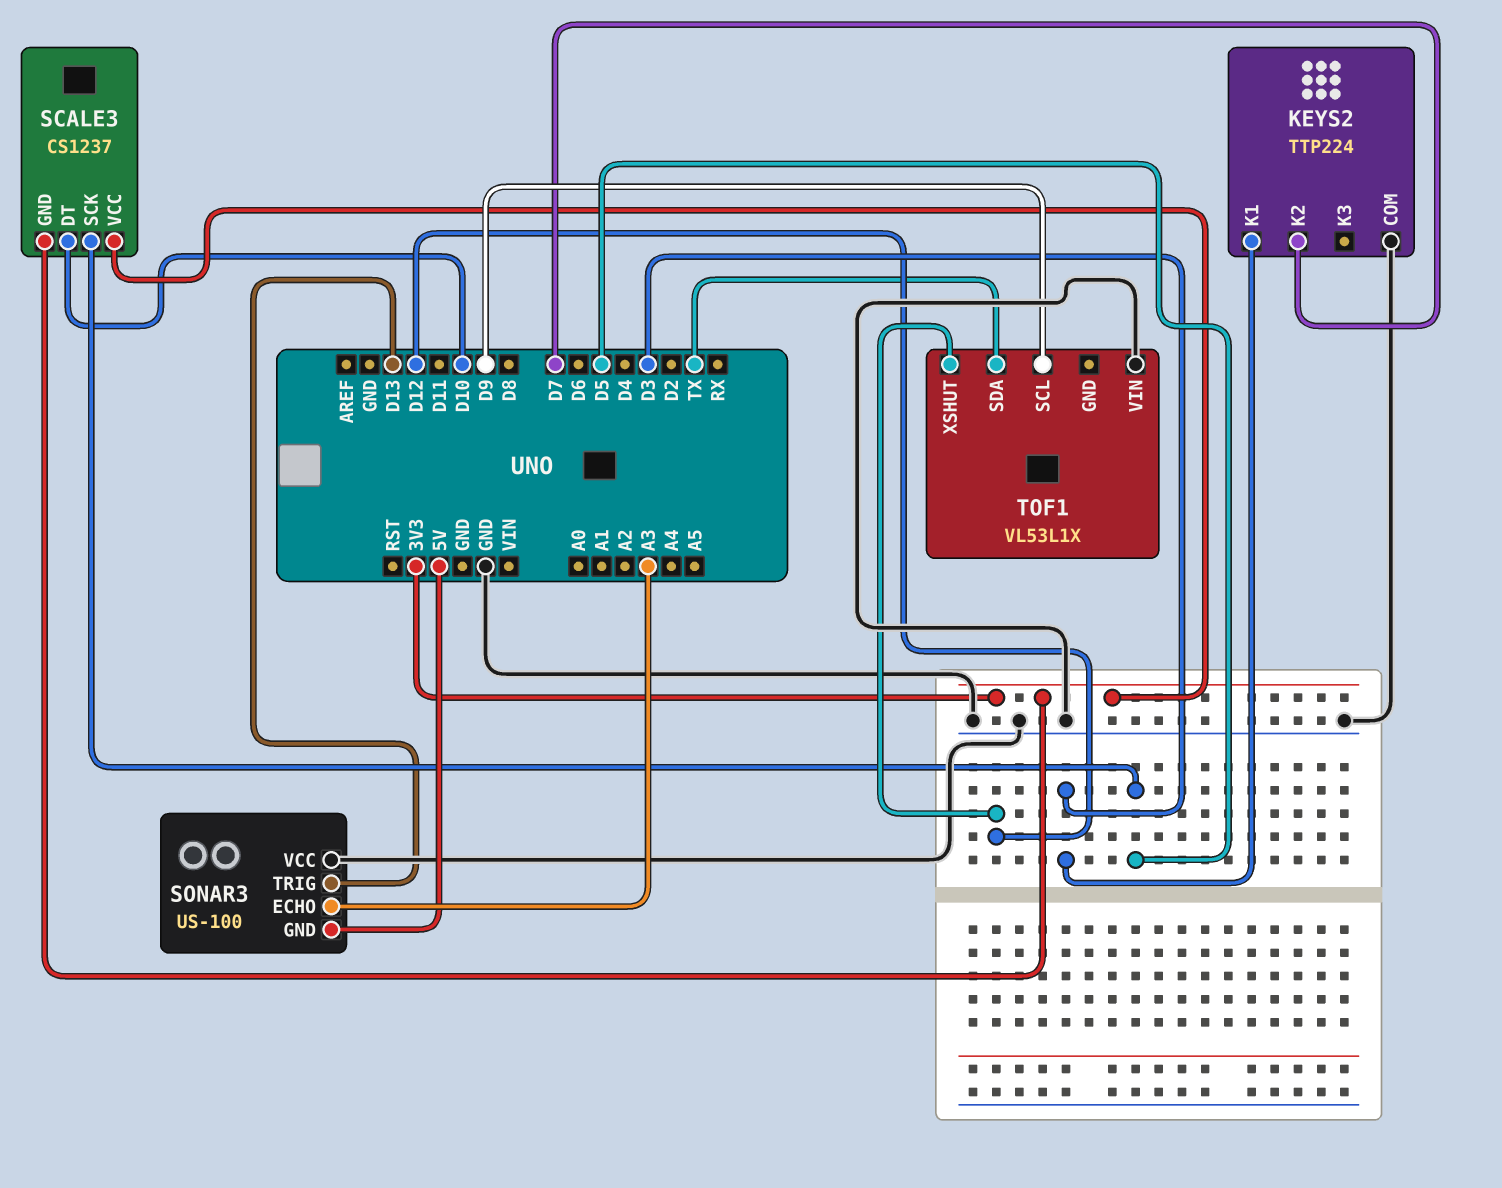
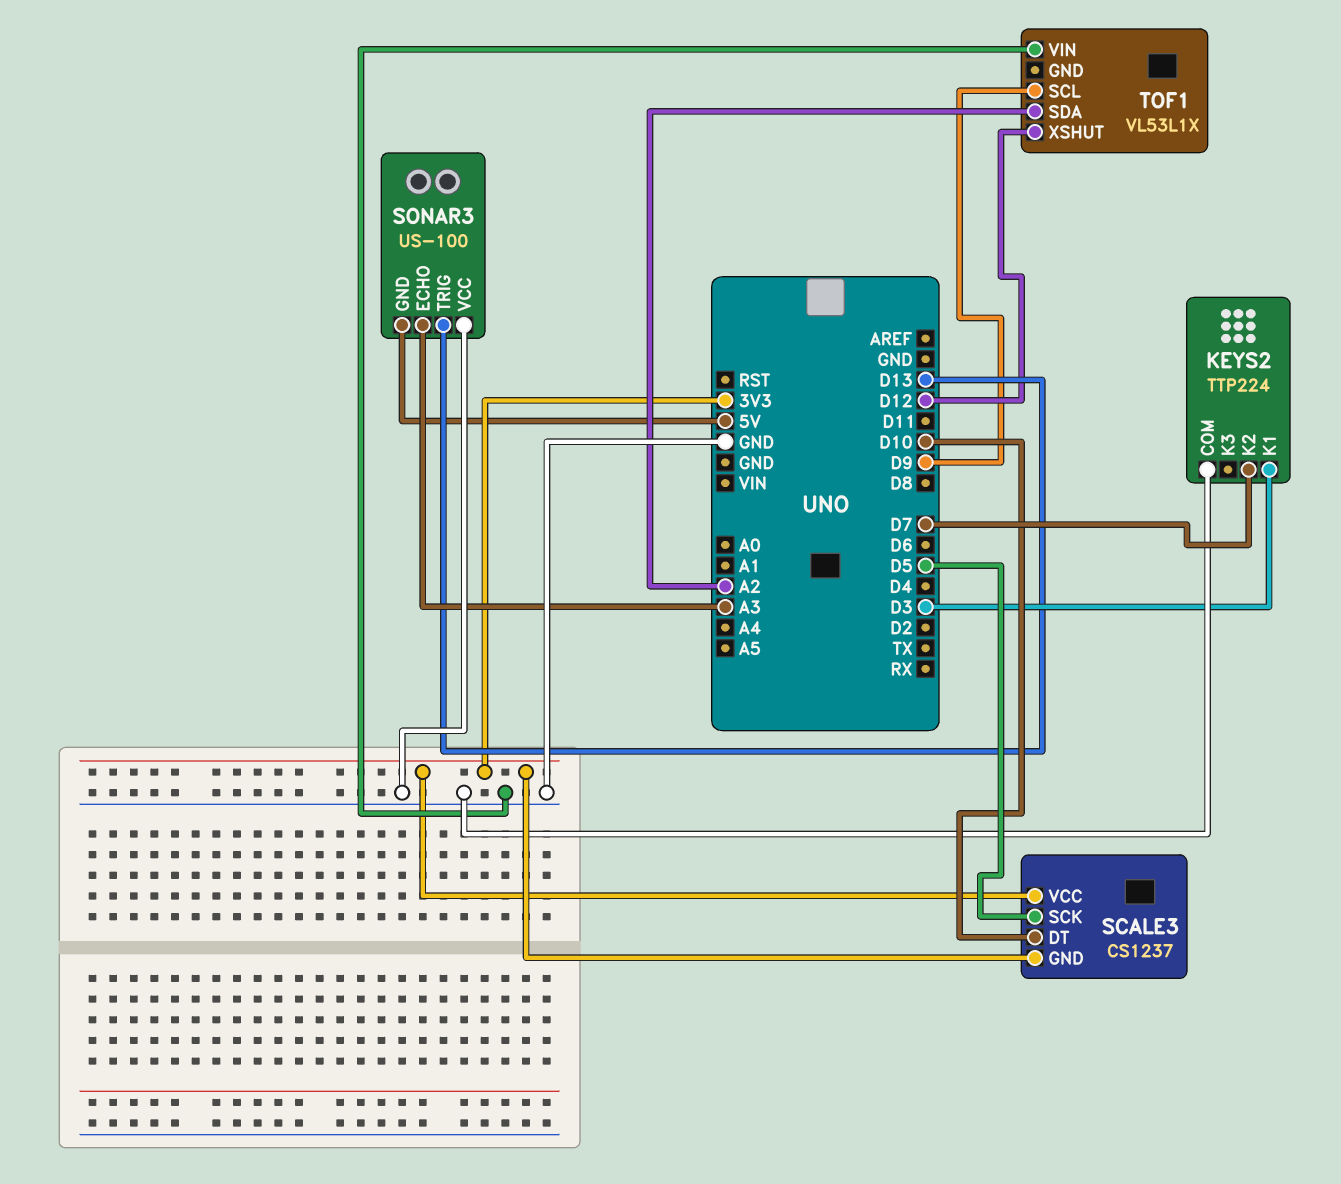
TOF1 pin SDA: TX -> A2

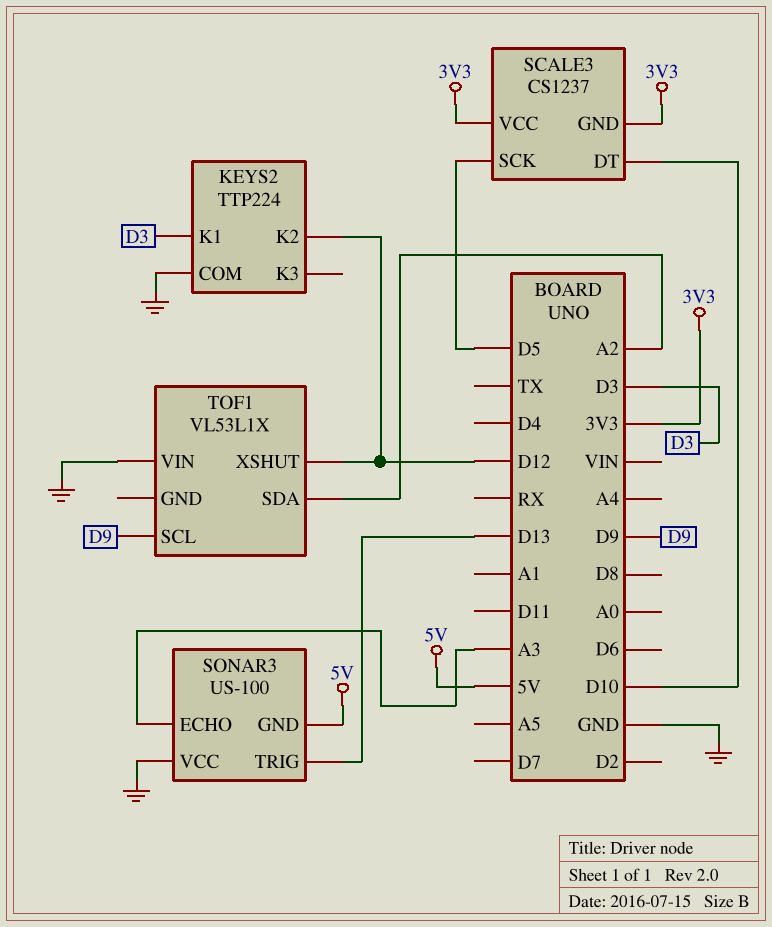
KEYS2 pin K2: D7 -> D12

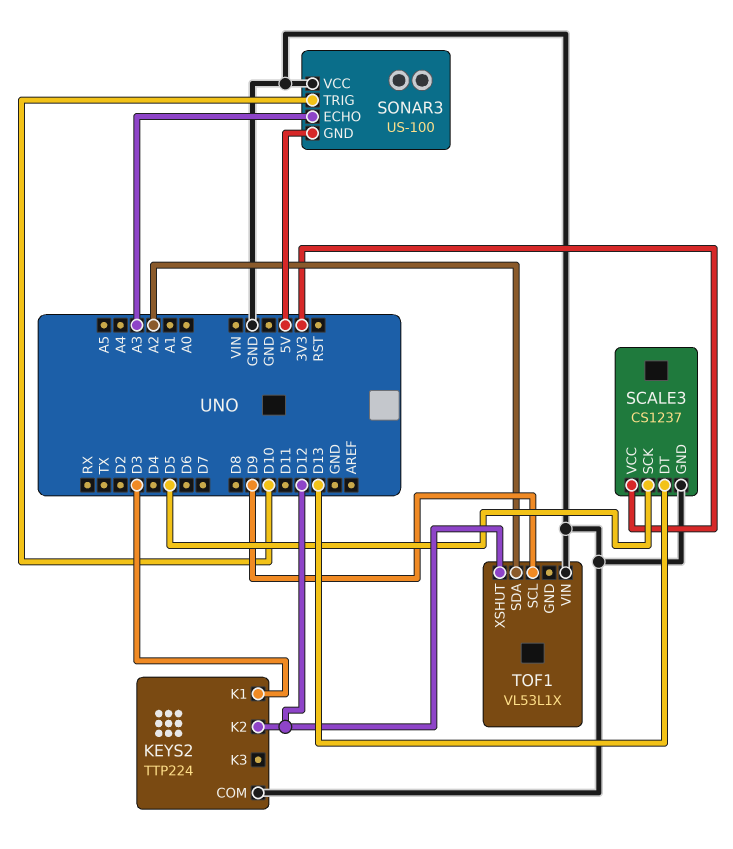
SCALE3 pin DT: D10 -> D13
SCALE3 pin GND: 3V3 -> GND
SONAR3 pin TRIG: D13 -> D10

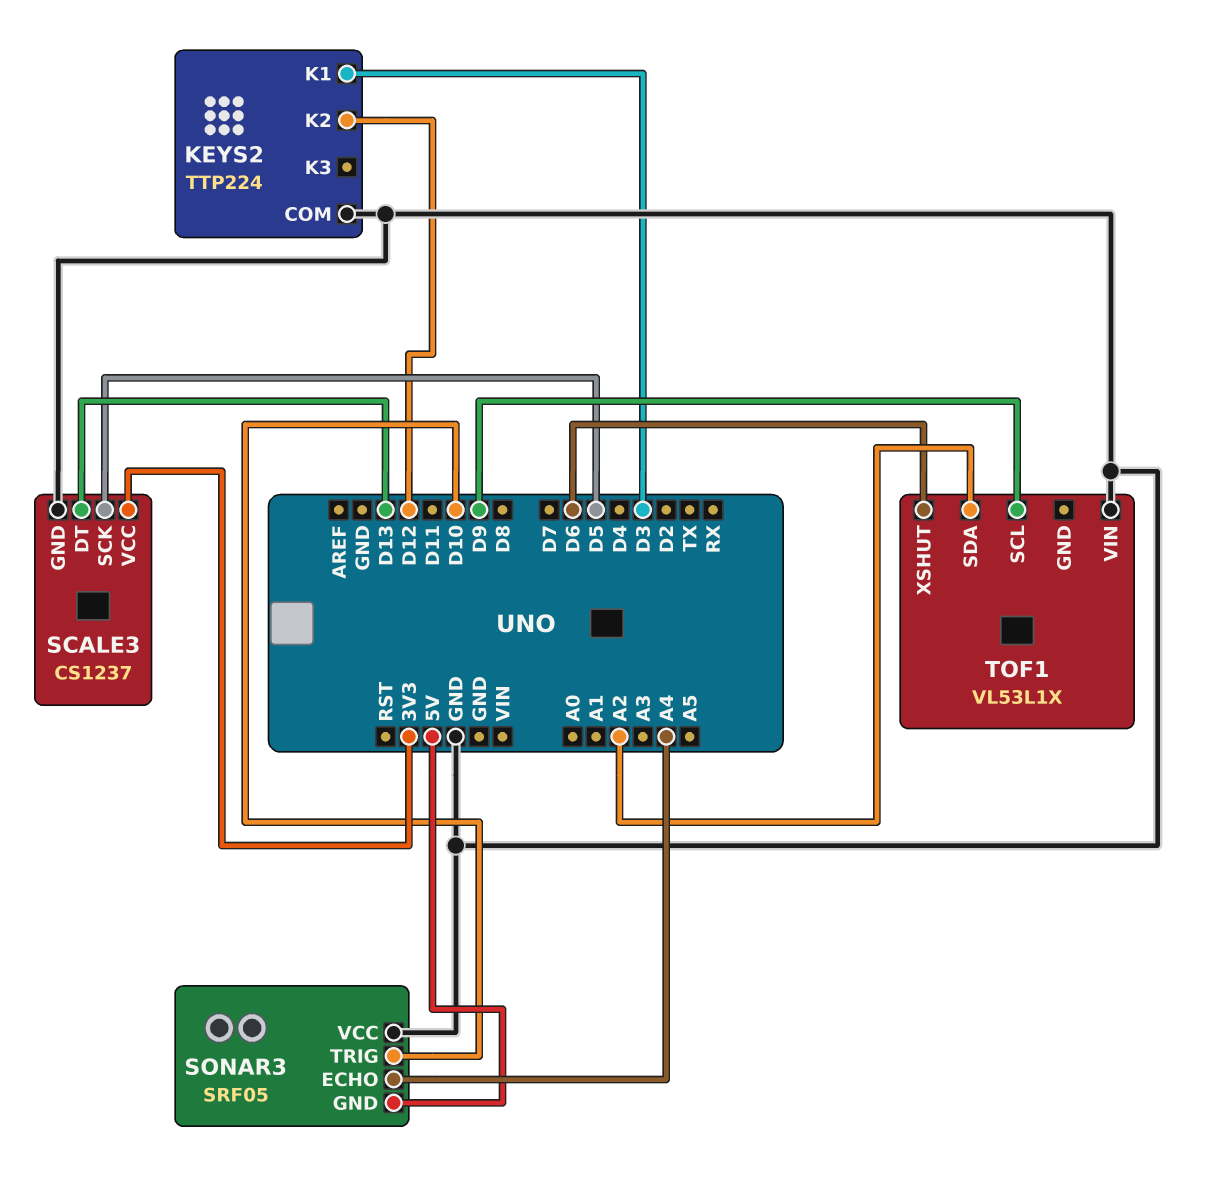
SONAR3: US-100 -> SRF05
SONAR3 pin ECHO: A3 -> A4
TOF1 pin XSHUT: D12 -> D6

